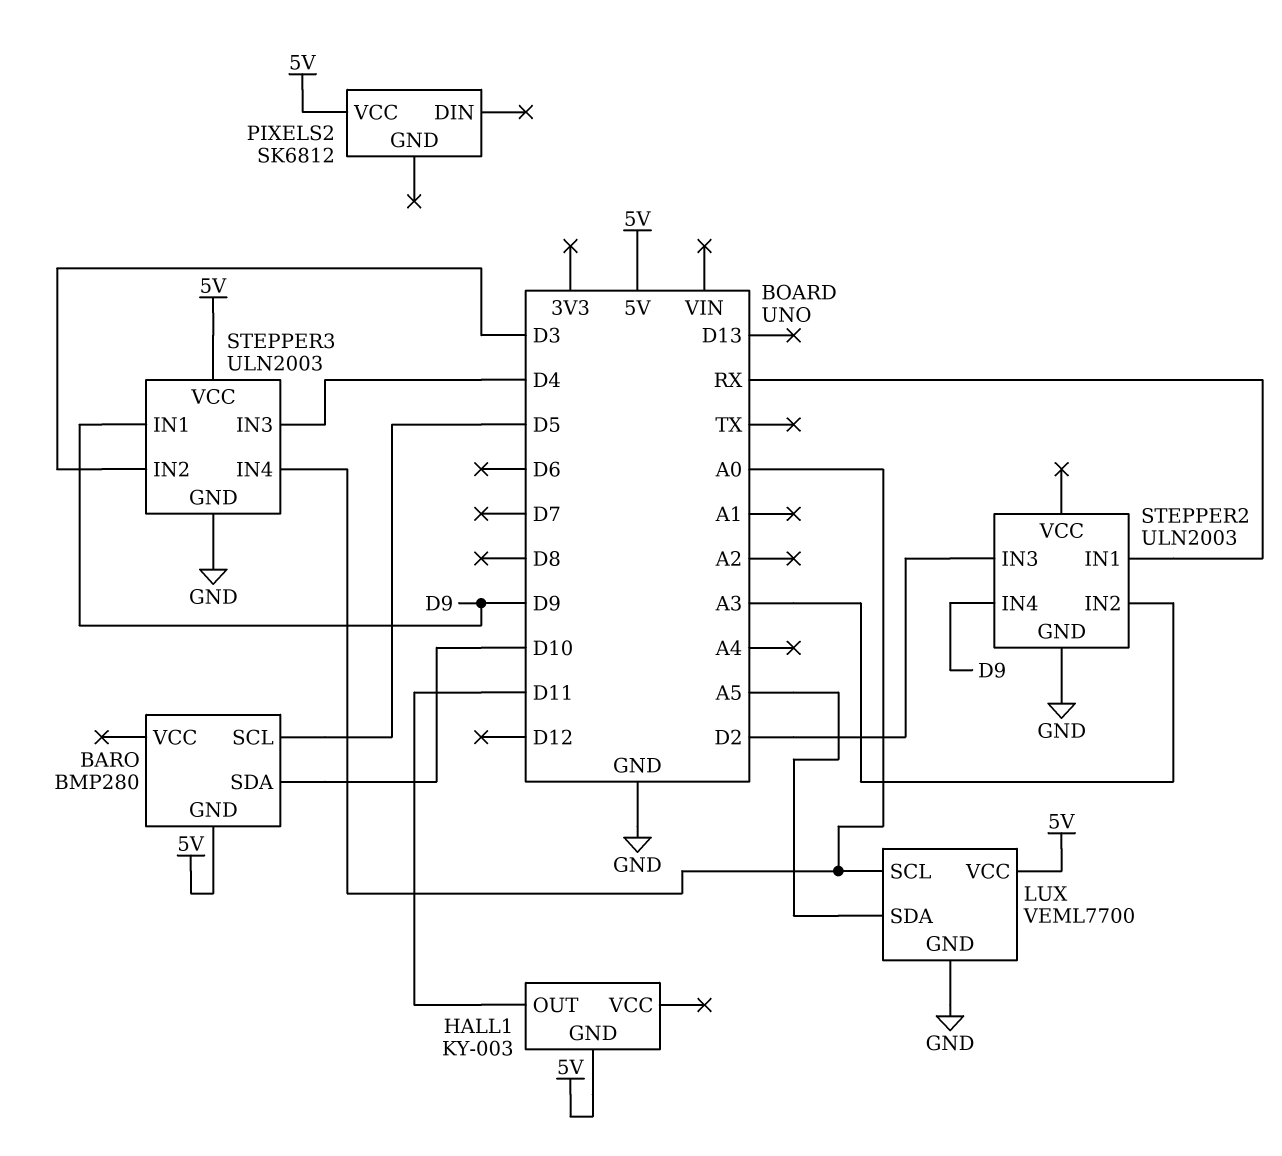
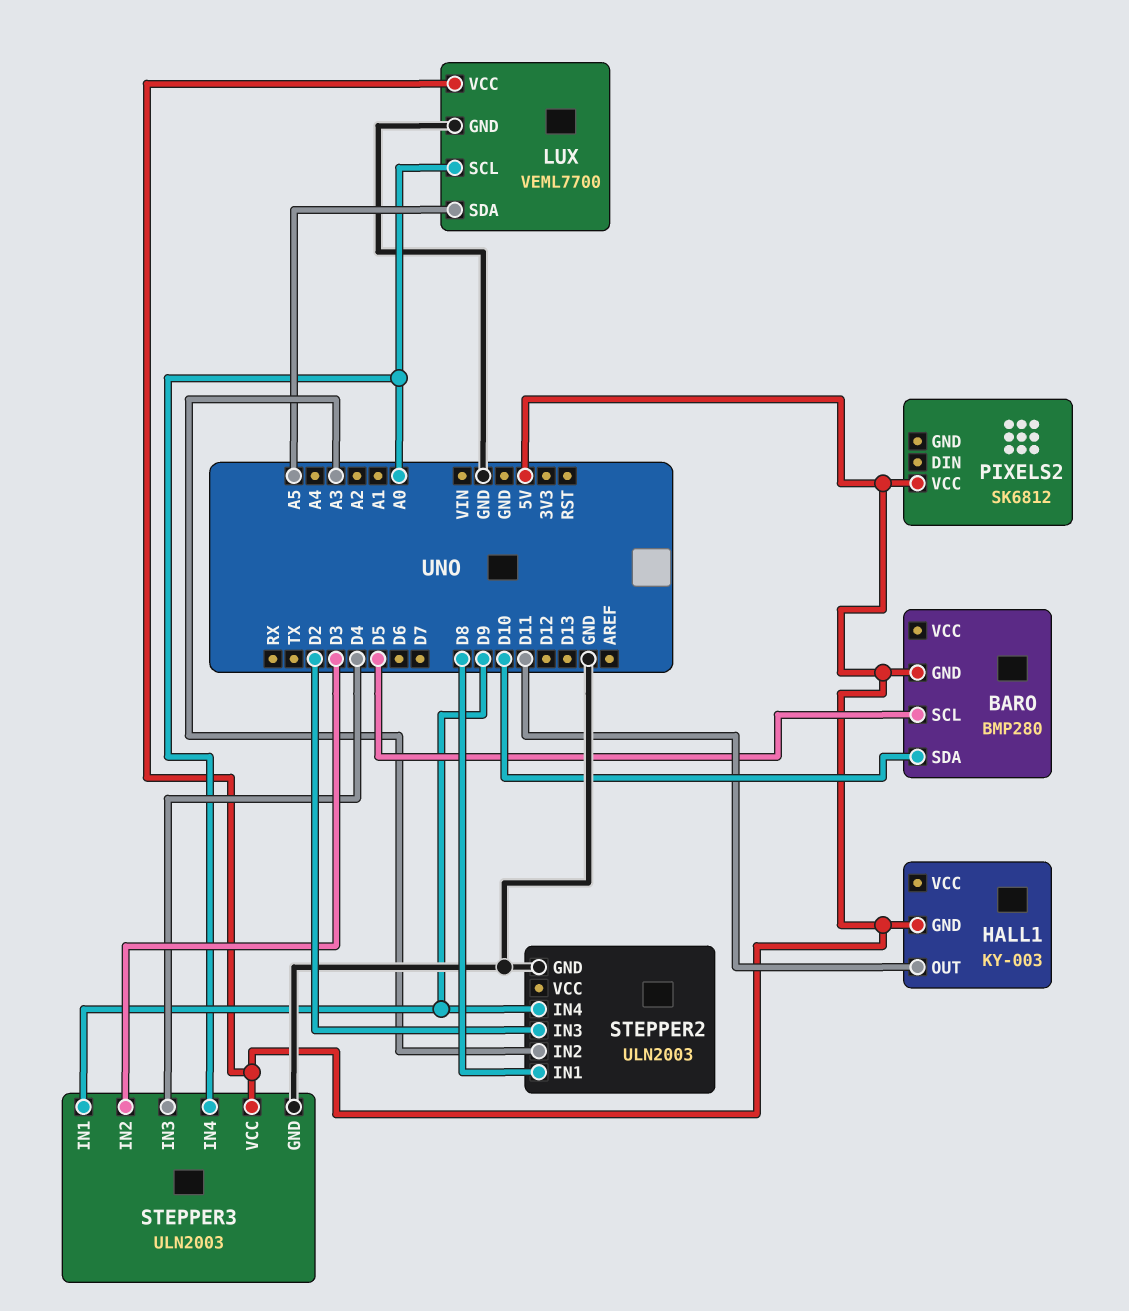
STEPPER2 pin IN1: RX -> D8

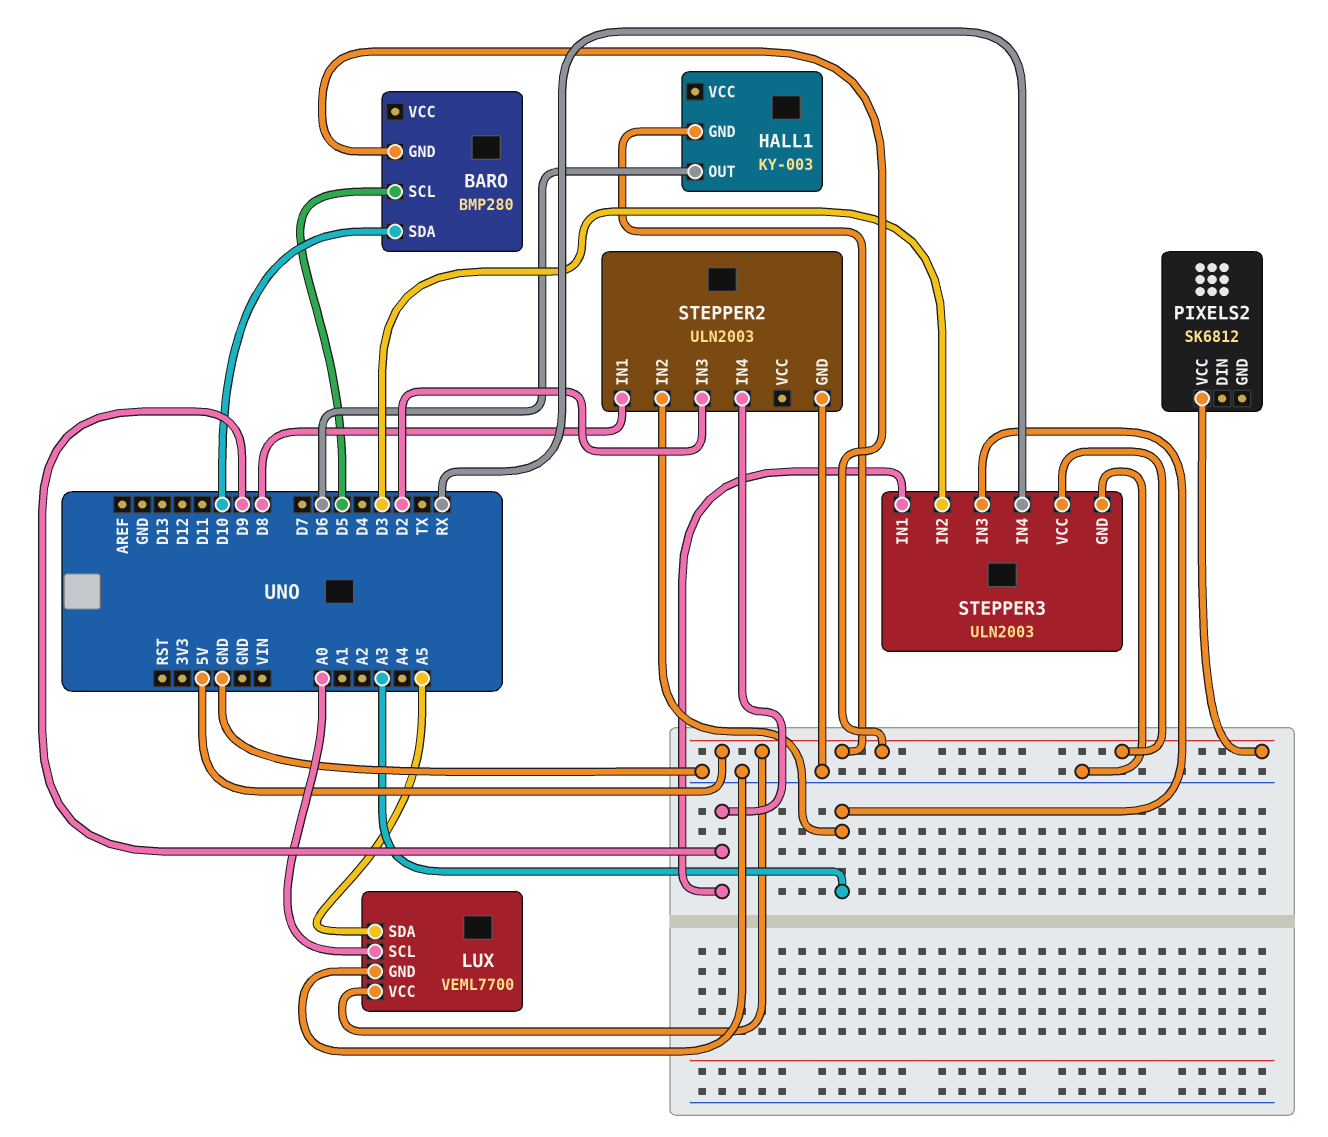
HALL1 pin OUT: D11 -> D6
STEPPER3 pin IN3: D4 -> A3
STEPPER3 pin IN4: A0 -> RX

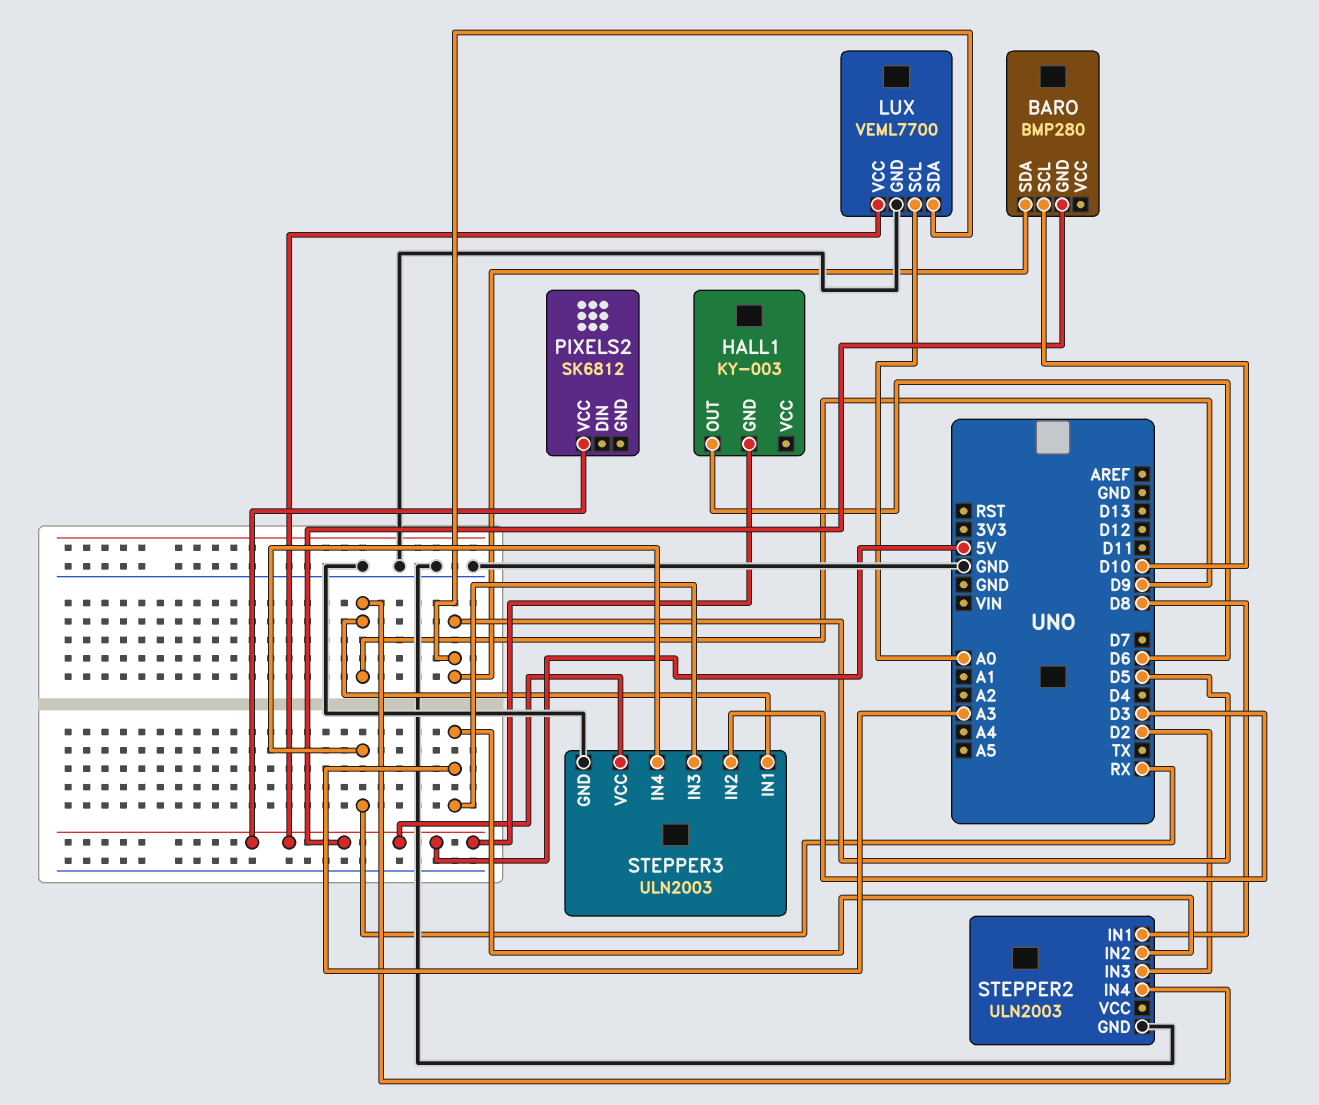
BARO pin SCL: D5 -> D10
BARO pin SDA: D10 -> D5
LUX pin SDA: A5 -> D5

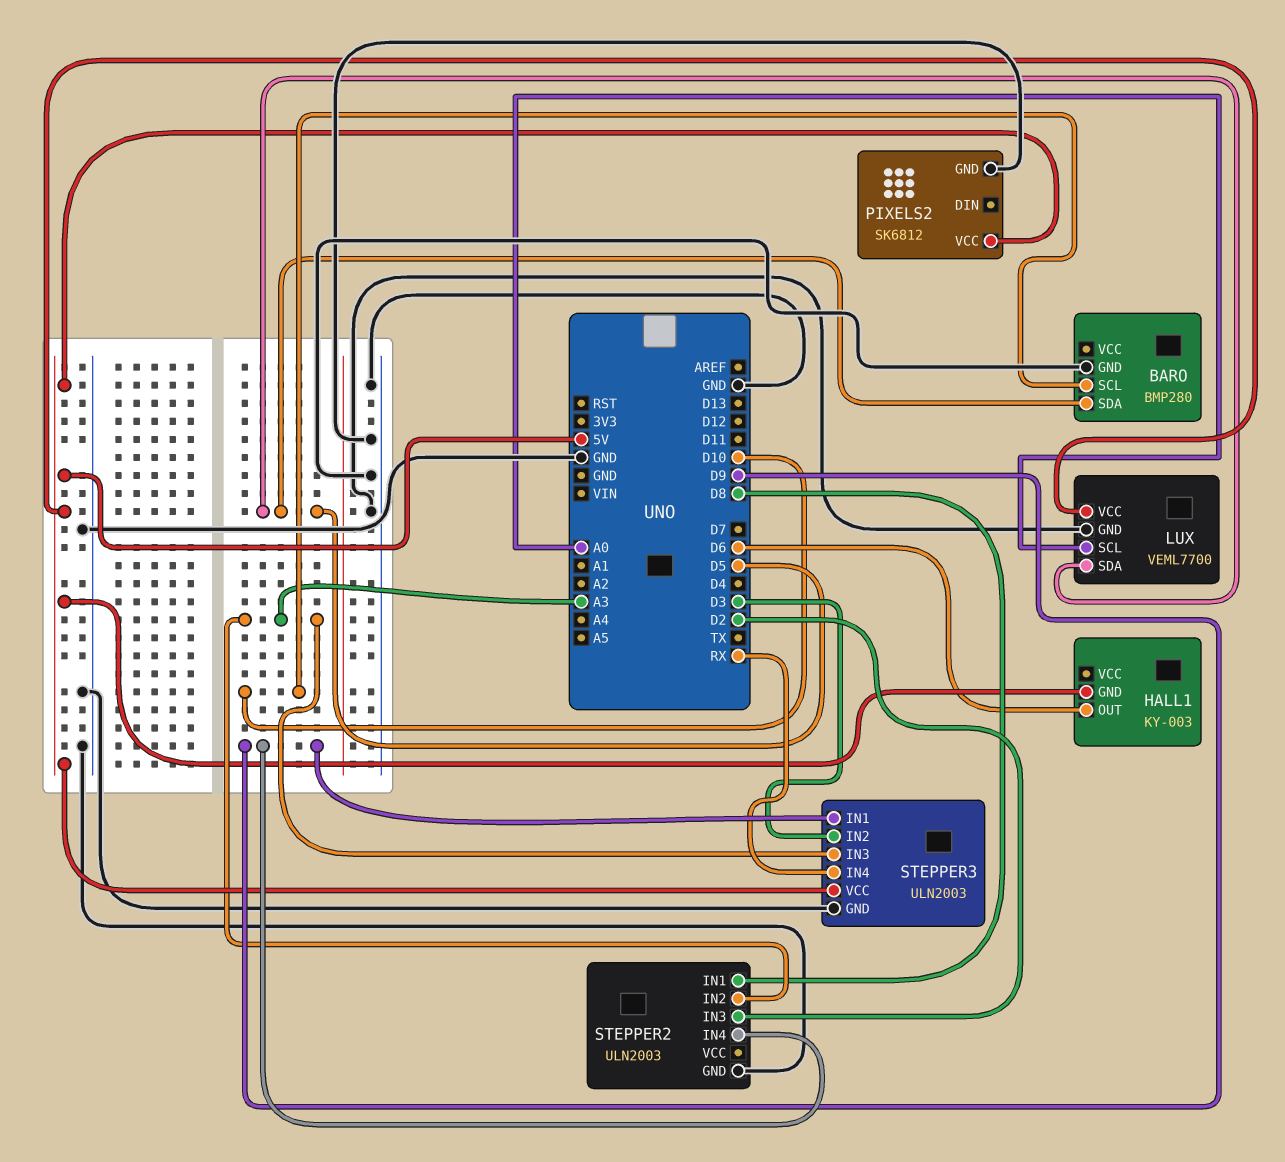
BARO pin GND: 5V -> GND
PIXELS2 pin GND: none -> GND

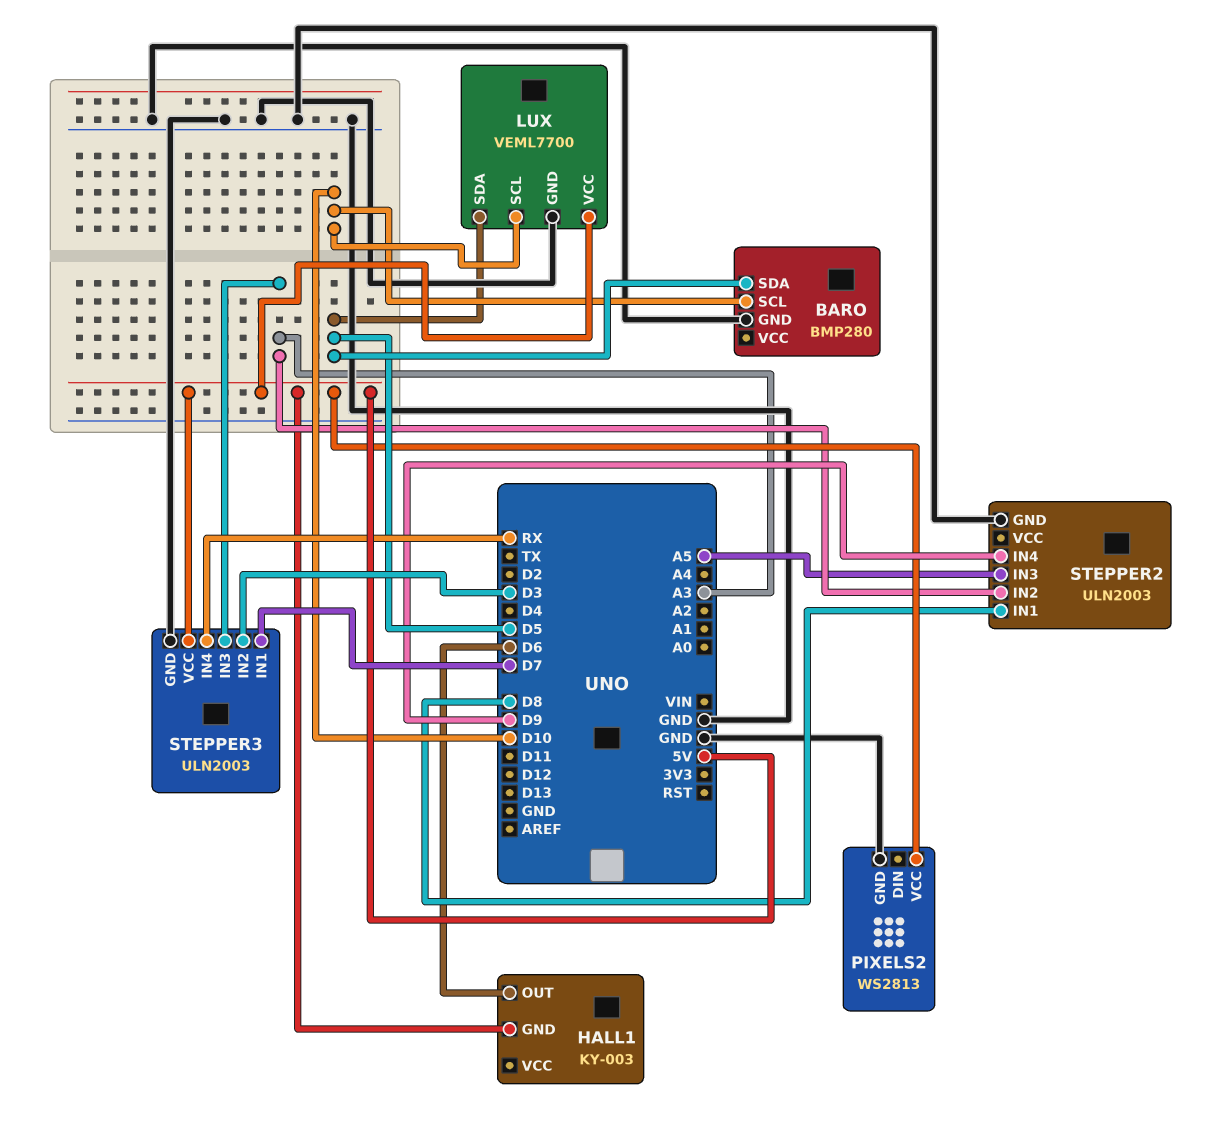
LUX pin SCL: A0 -> D10
PIXELS2: SK6812 -> WS2813
STEPPER2 pin IN3: D2 -> A5
STEPPER3 pin IN1: D9 -> D7

